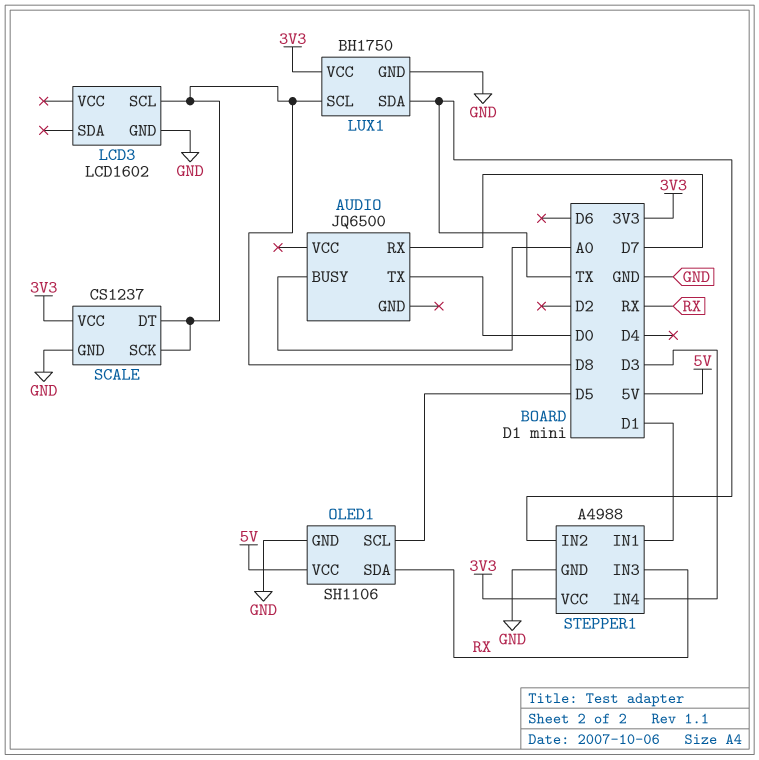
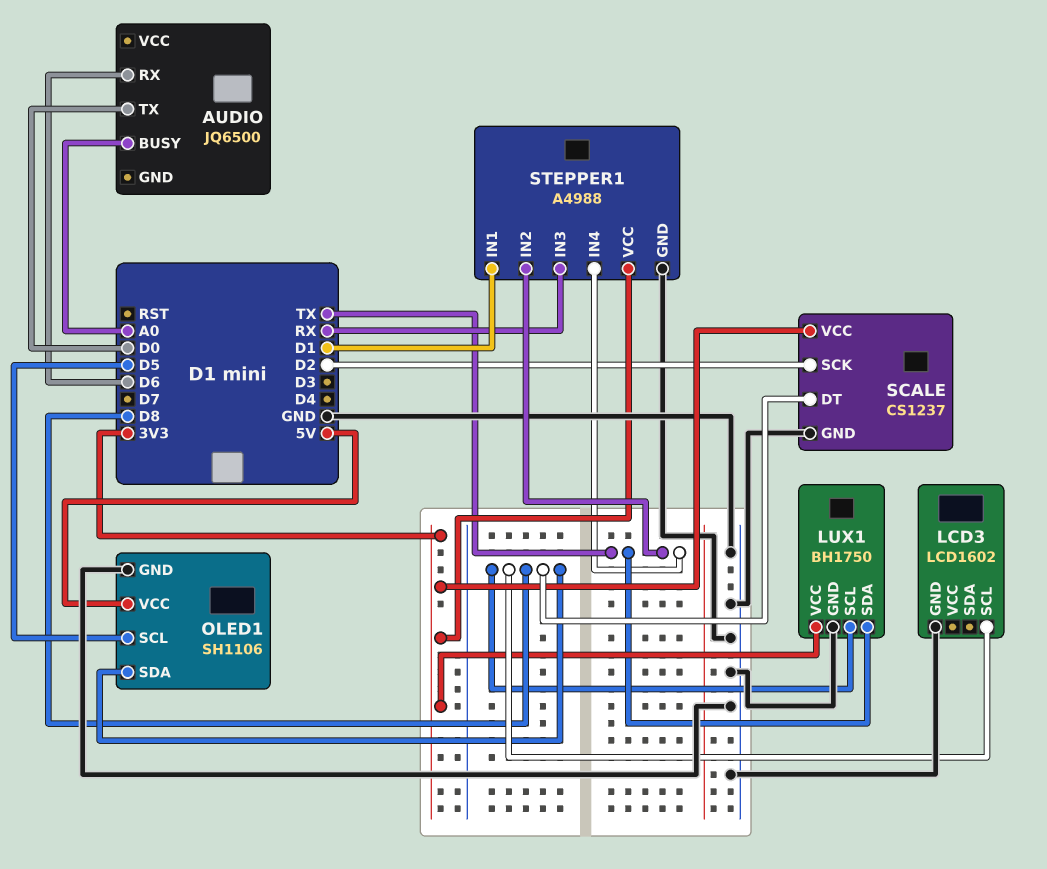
AUDIO pin RX: D7 -> D6
OLED1 pin SDA: RX -> D8
SCALE pin SCK: D8 -> D2
STEPPER1 pin IN4: D3 -> TX

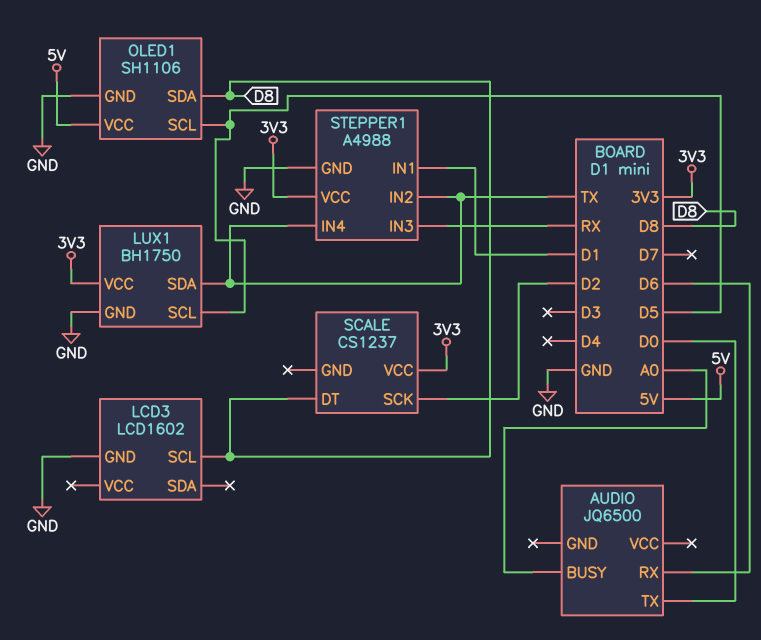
LUX1 pin SCL: D8 -> D5
SCALE pin GND: GND -> none

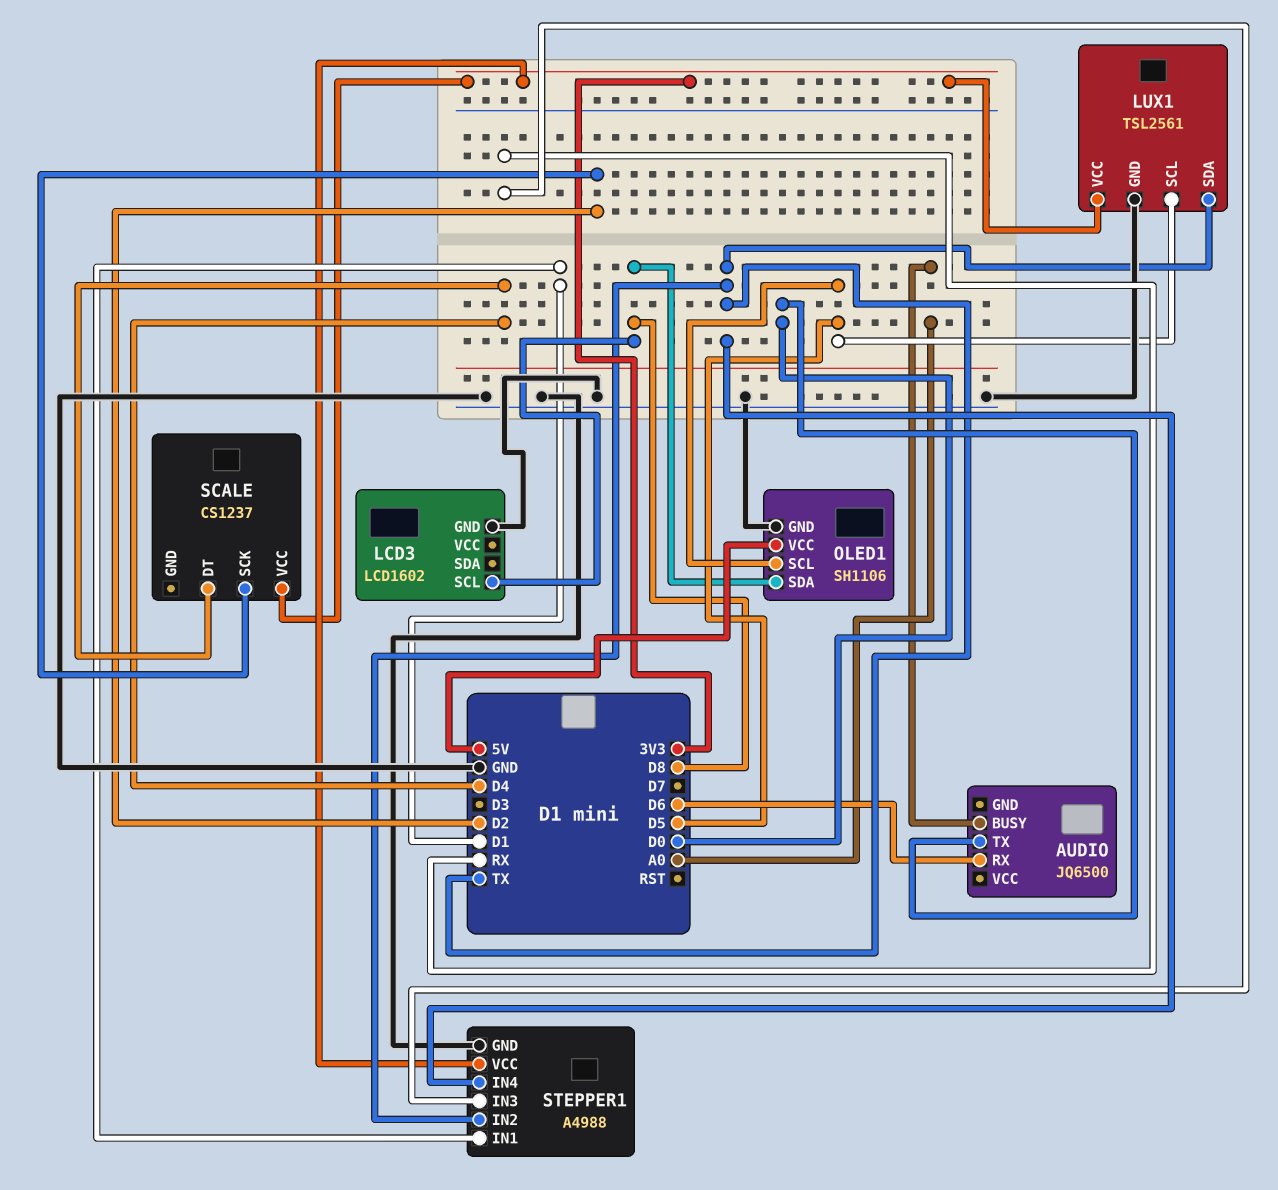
LUX1: BH1750 -> TSL2561
SCALE pin DT: D8 -> D4

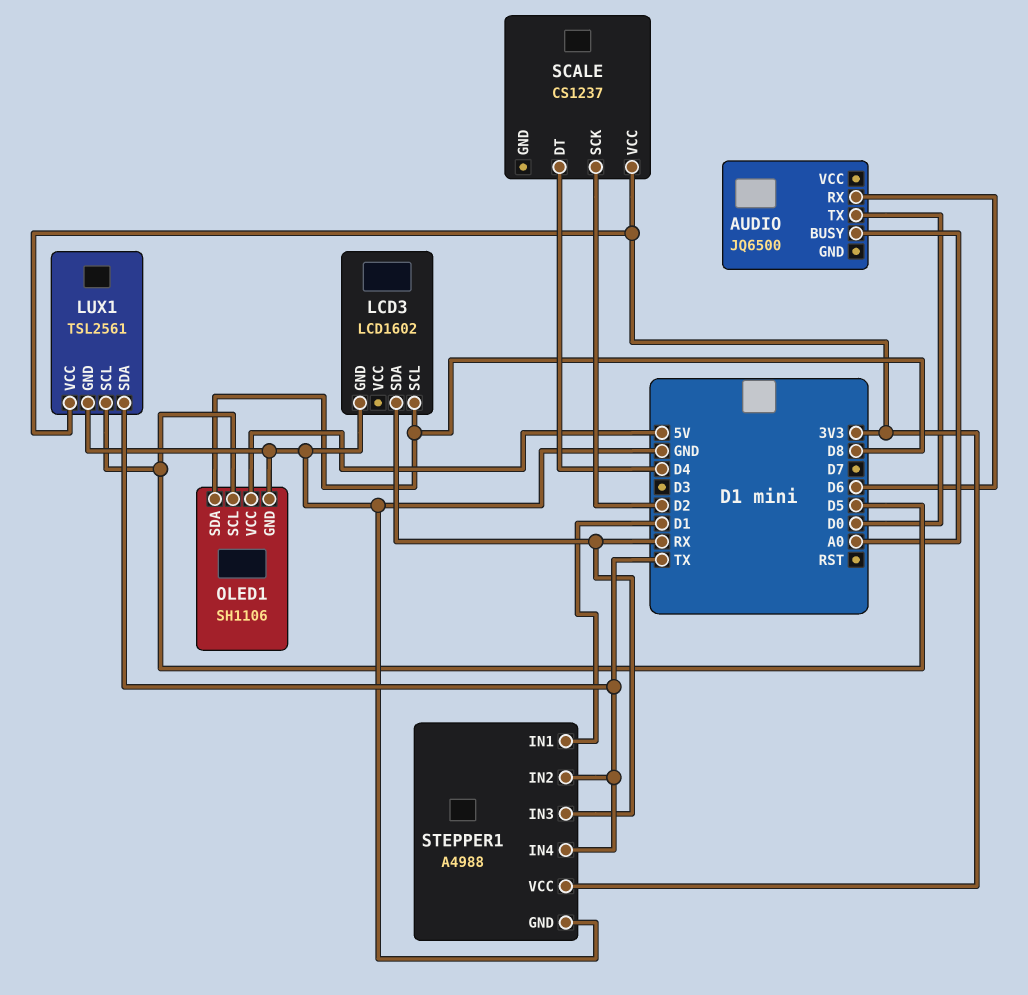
LCD3 pin SDA: none -> RX

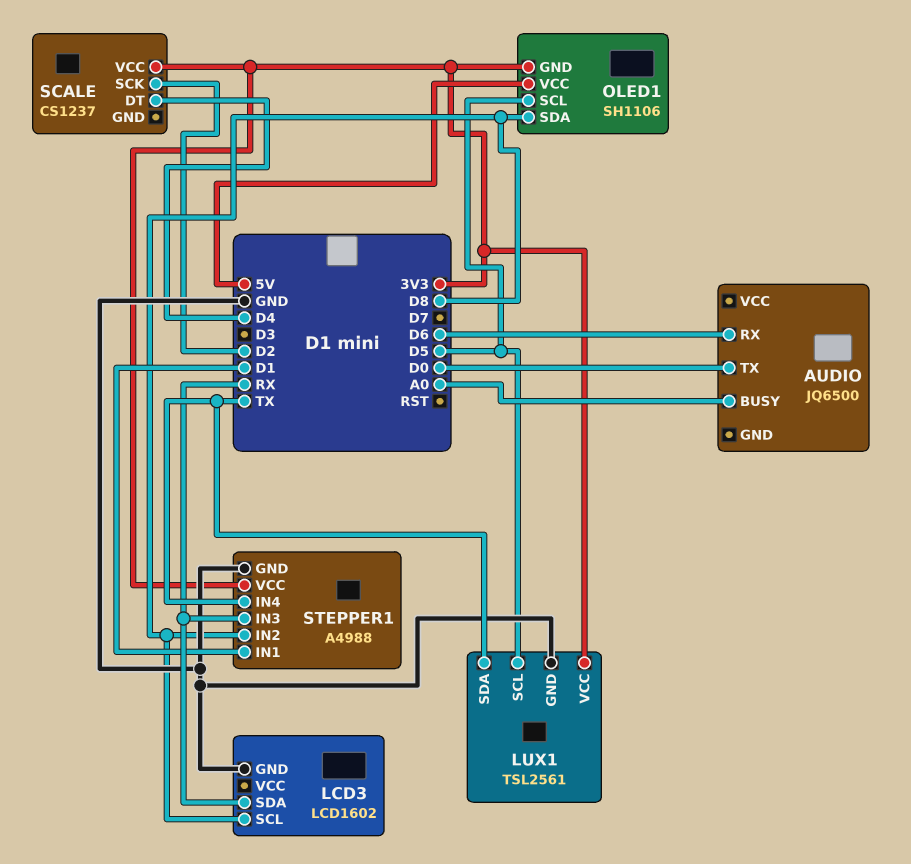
OLED1 pin GND: GND -> 3V3
STEPPER1 pin IN2: TX -> D8

